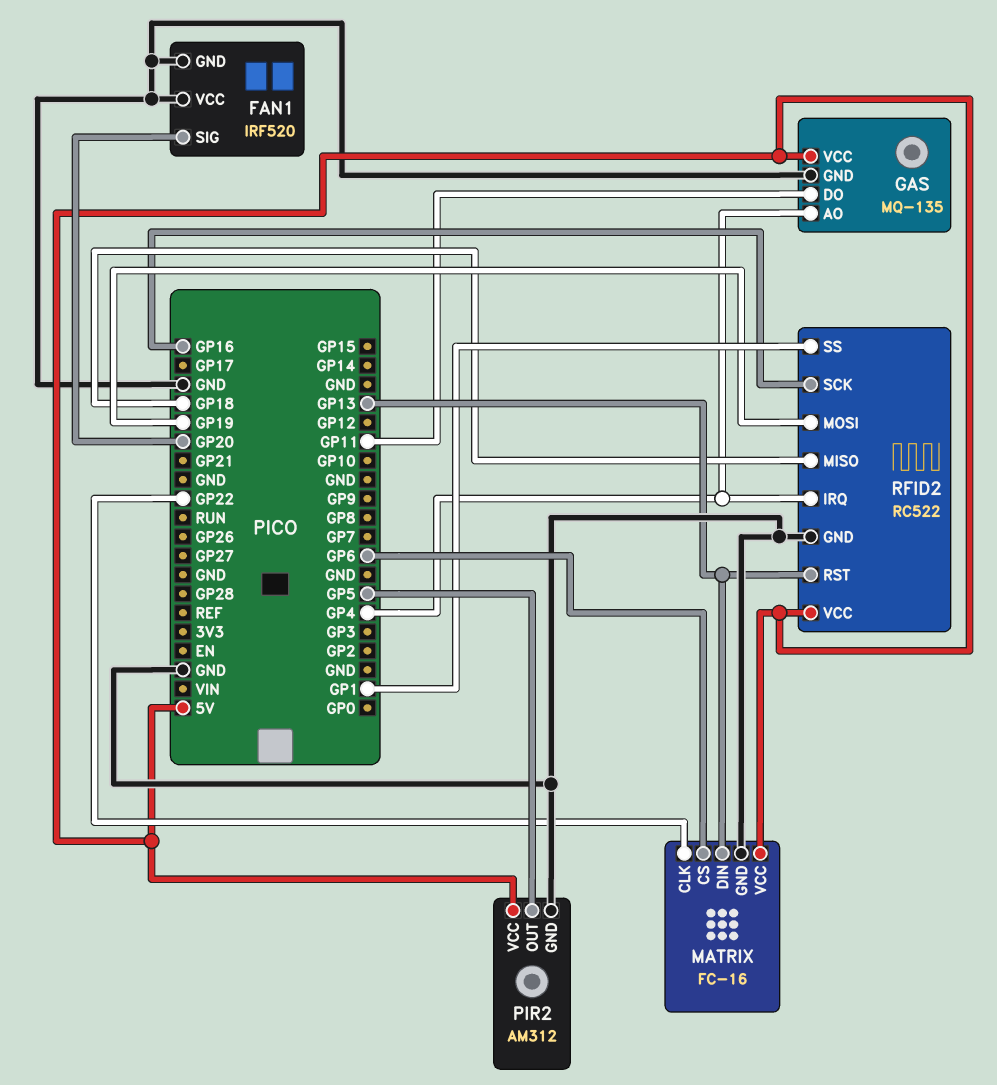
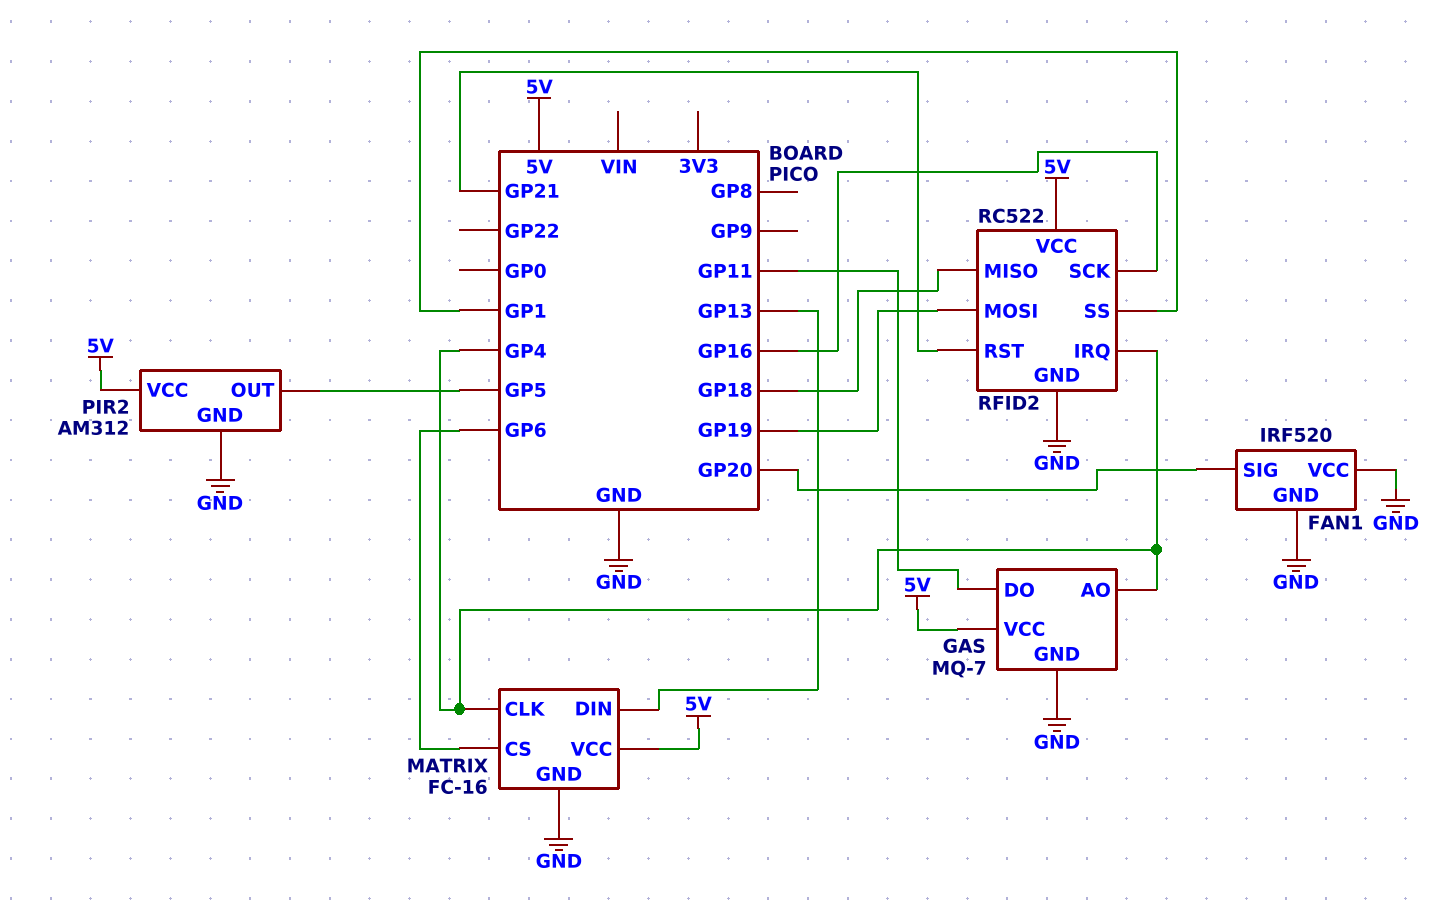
GAS: MQ-135 -> MQ-7
MATRIX pin CLK: GP22 -> GP4
RFID2 pin RST: GP13 -> GP21

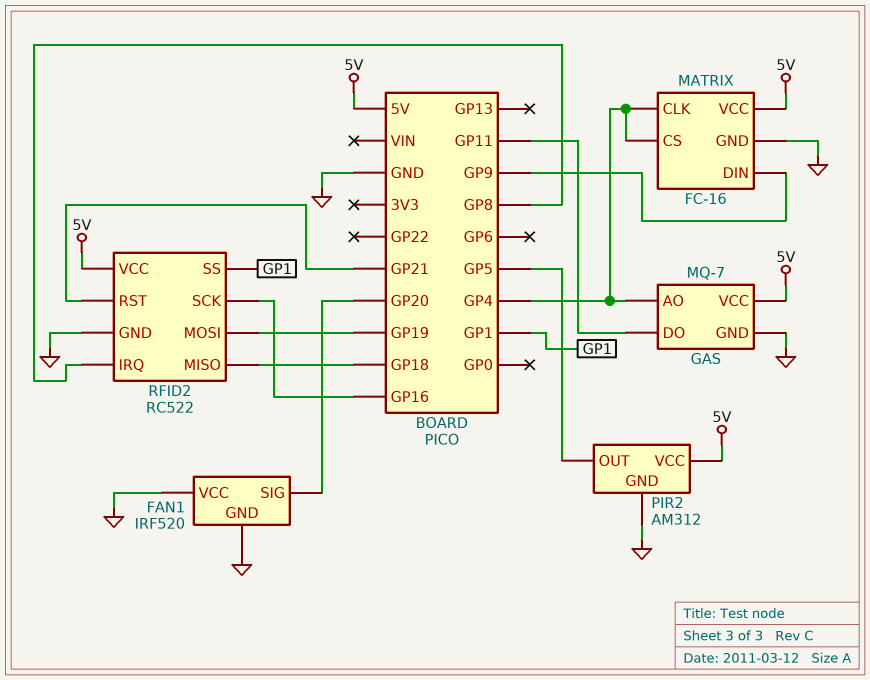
MATRIX pin CS: GP6 -> GP4
MATRIX pin DIN: GP13 -> GP9
RFID2 pin IRQ: GP4 -> GP8

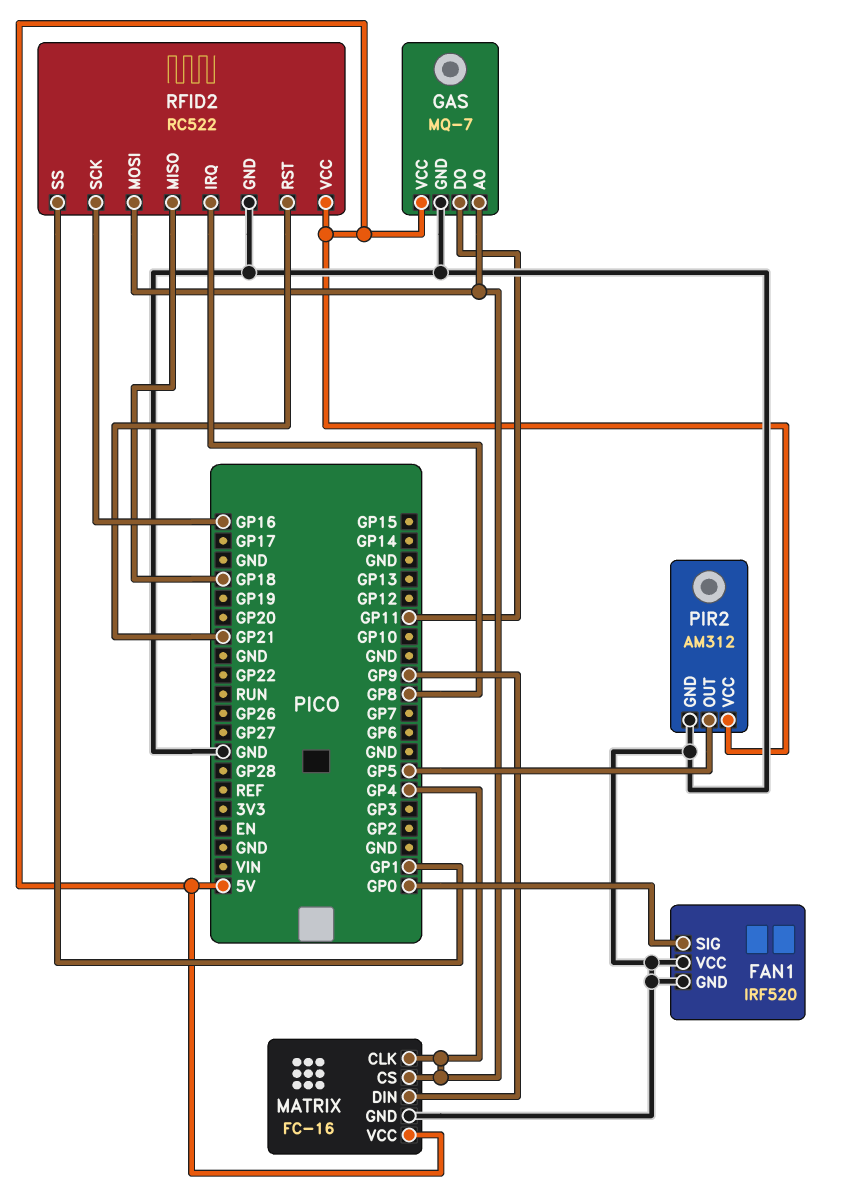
FAN1 pin SIG: GP20 -> GP0
RFID2 pin MOSI: GP19 -> GP4

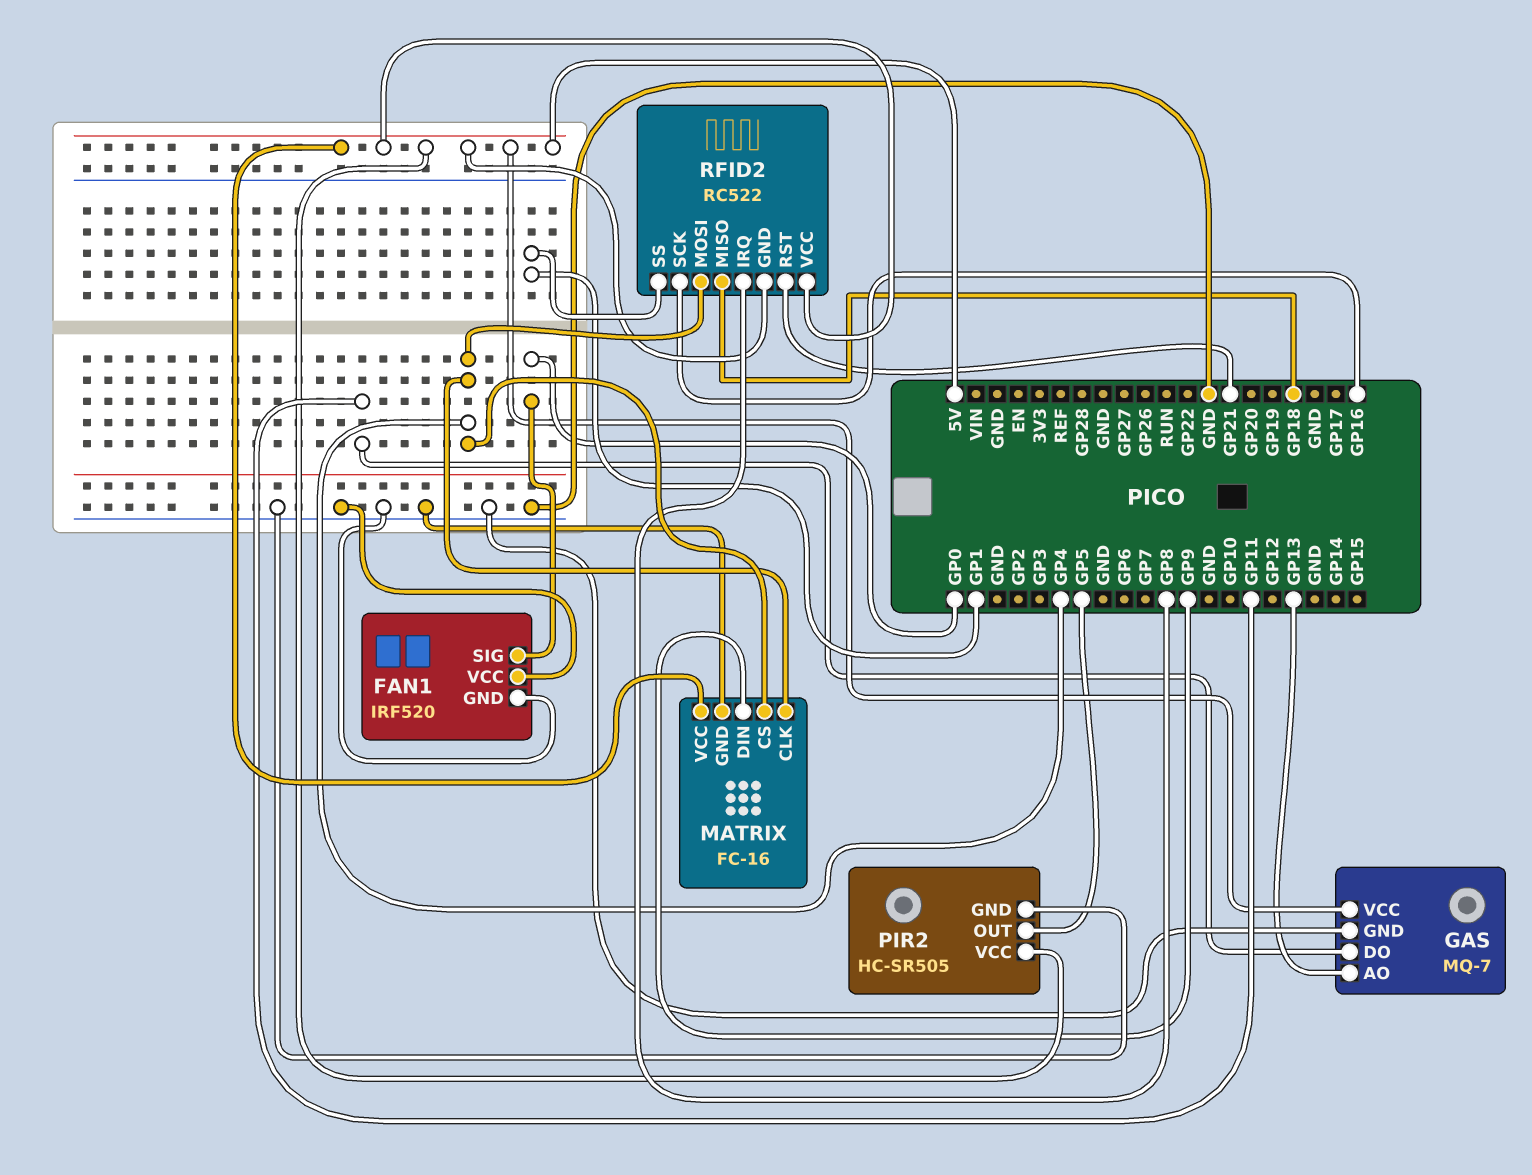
GAS pin AO: GP4 -> GP13
PIR2: AM312 -> HC-SR505
RFID2 pin GND: GND -> 5V

